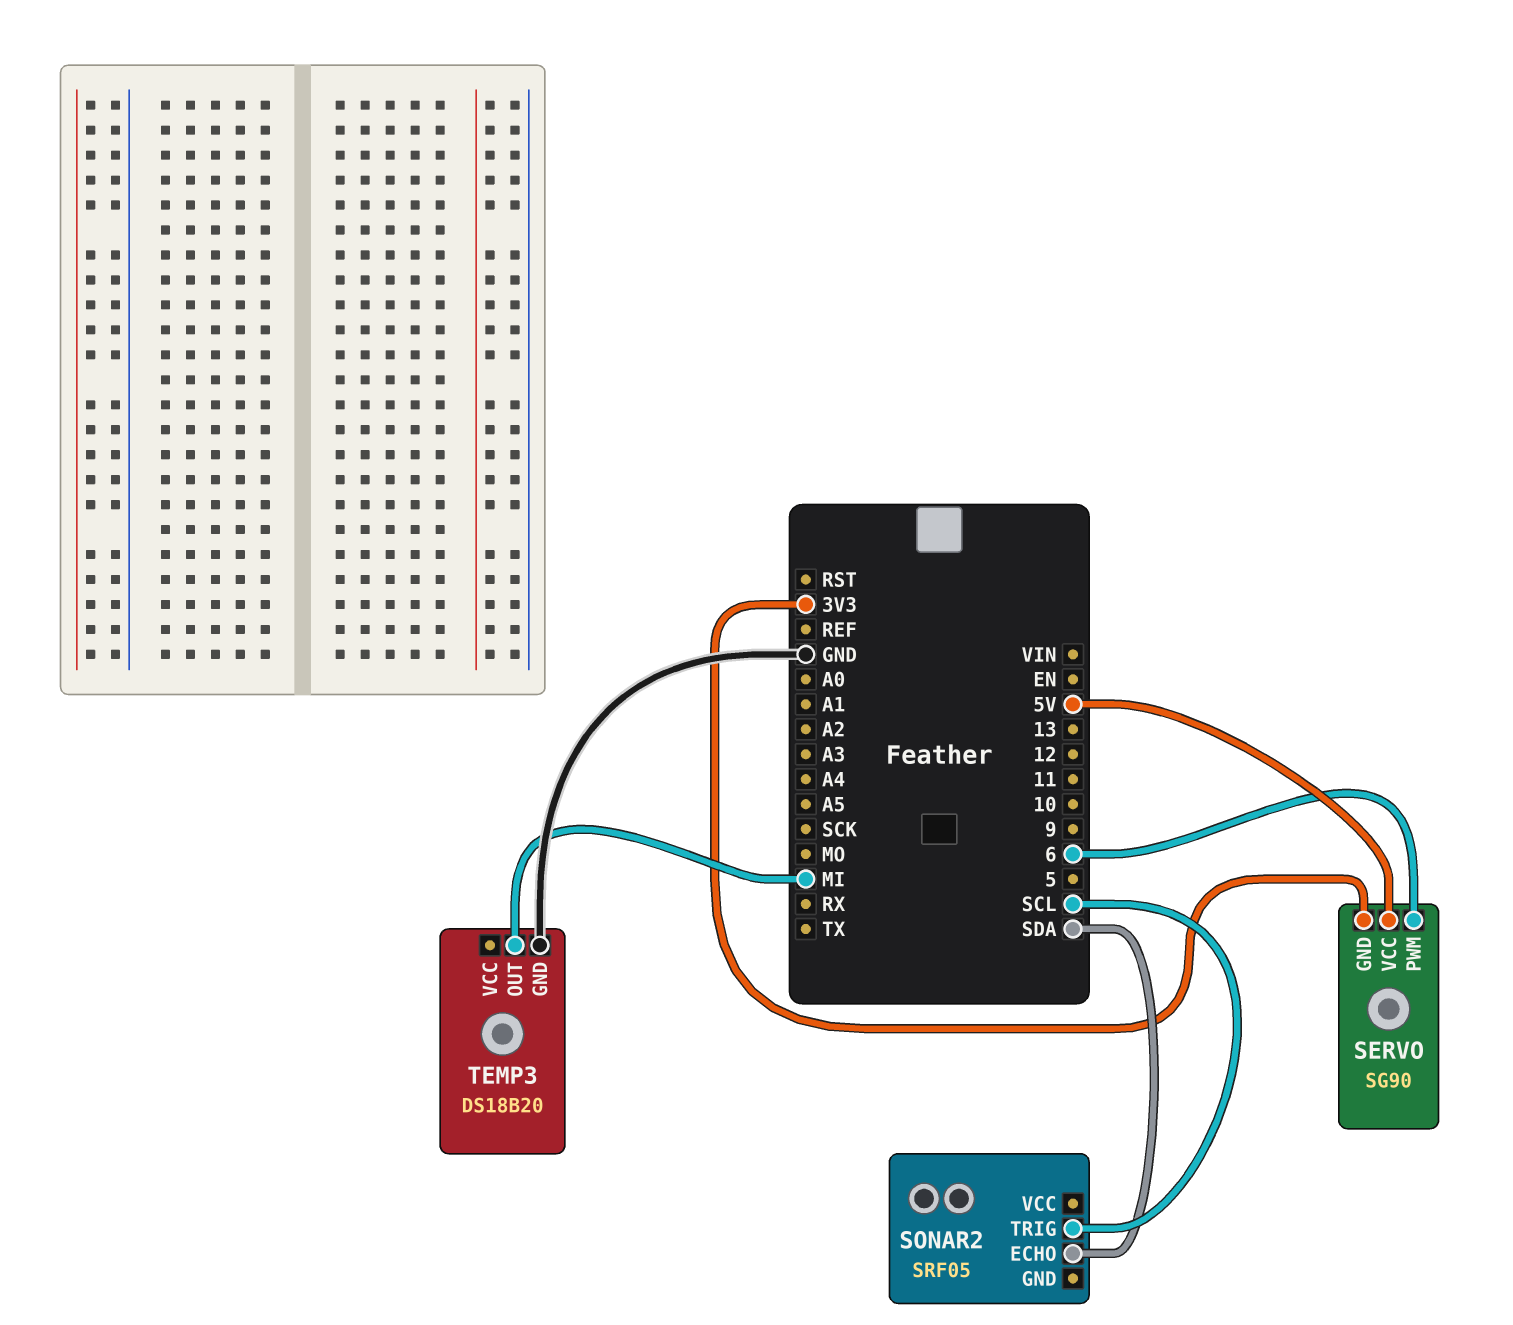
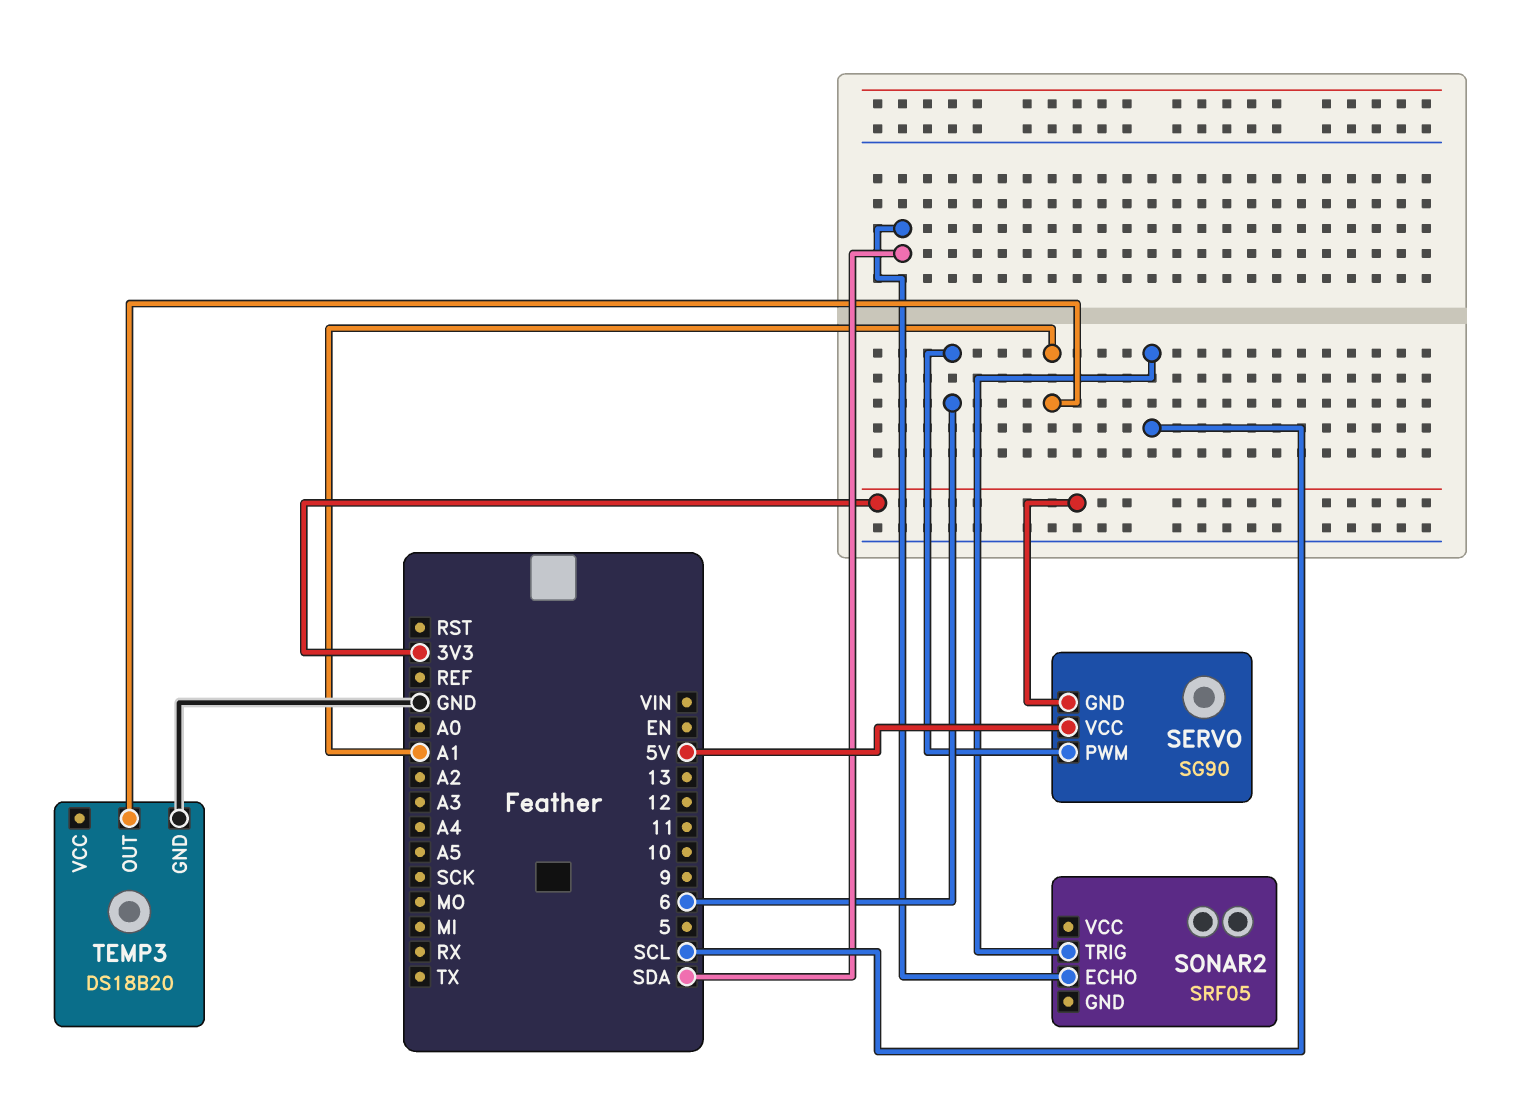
TEMP3 pin OUT: MI -> A1

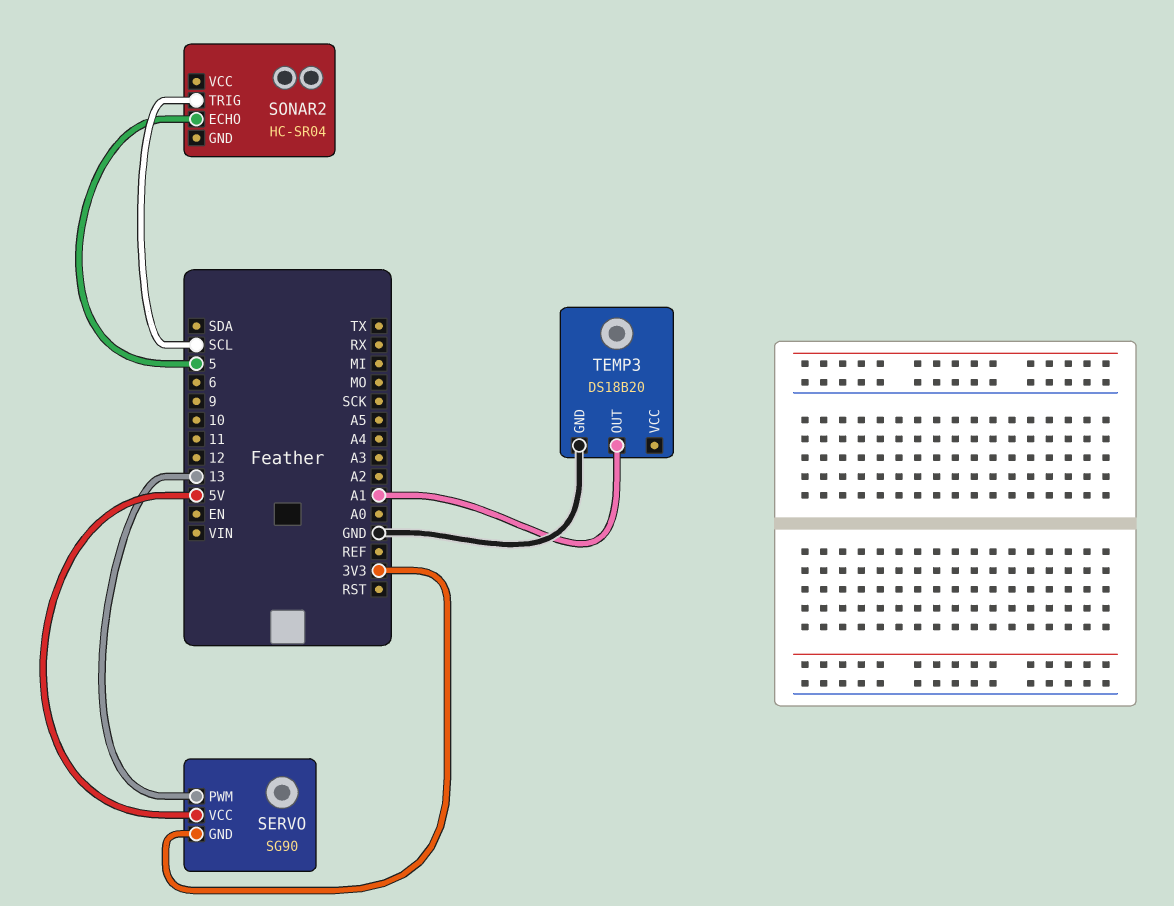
SERVO pin PWM: 6 -> 13
SONAR2: SRF05 -> HC-SR04
SONAR2 pin ECHO: SDA -> 5

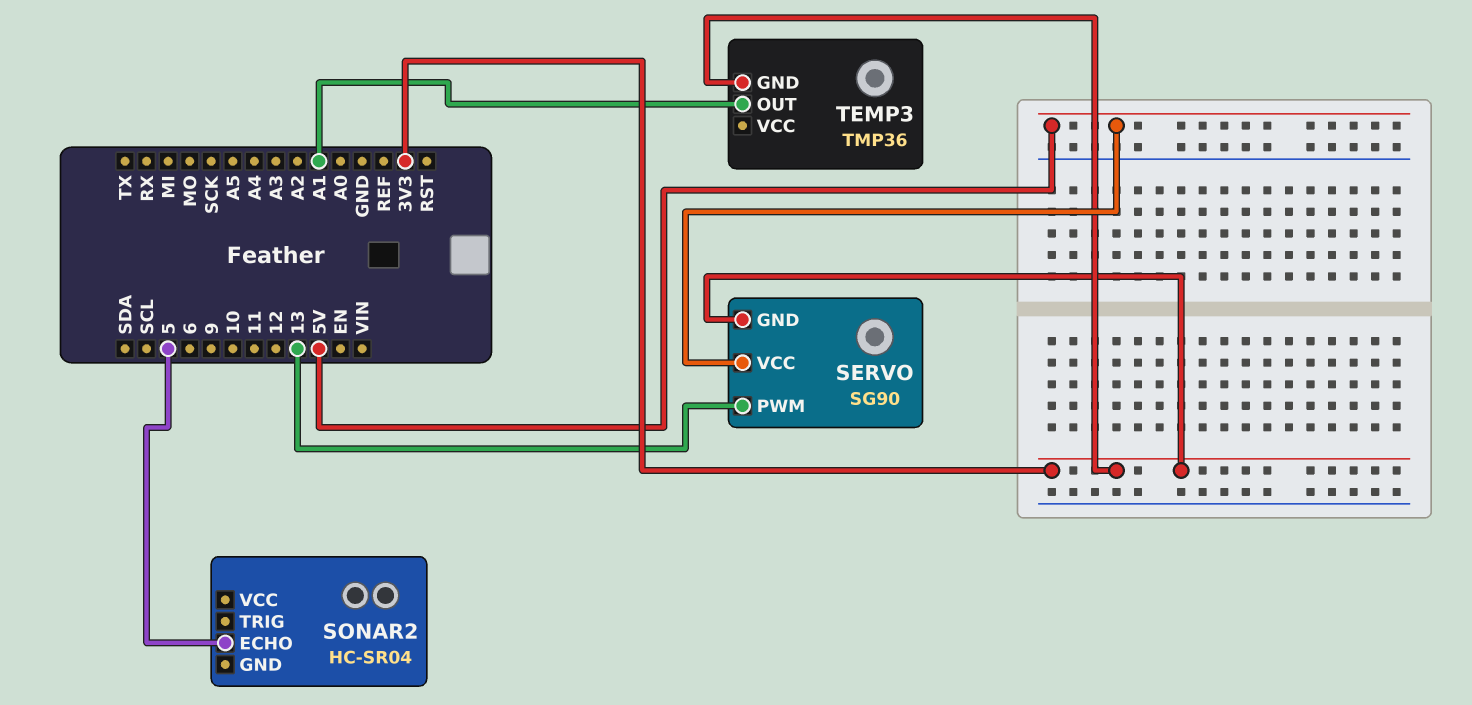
SONAR2 pin TRIG: SCL -> none
TEMP3: DS18B20 -> TMP36
TEMP3 pin GND: GND -> 3V3

